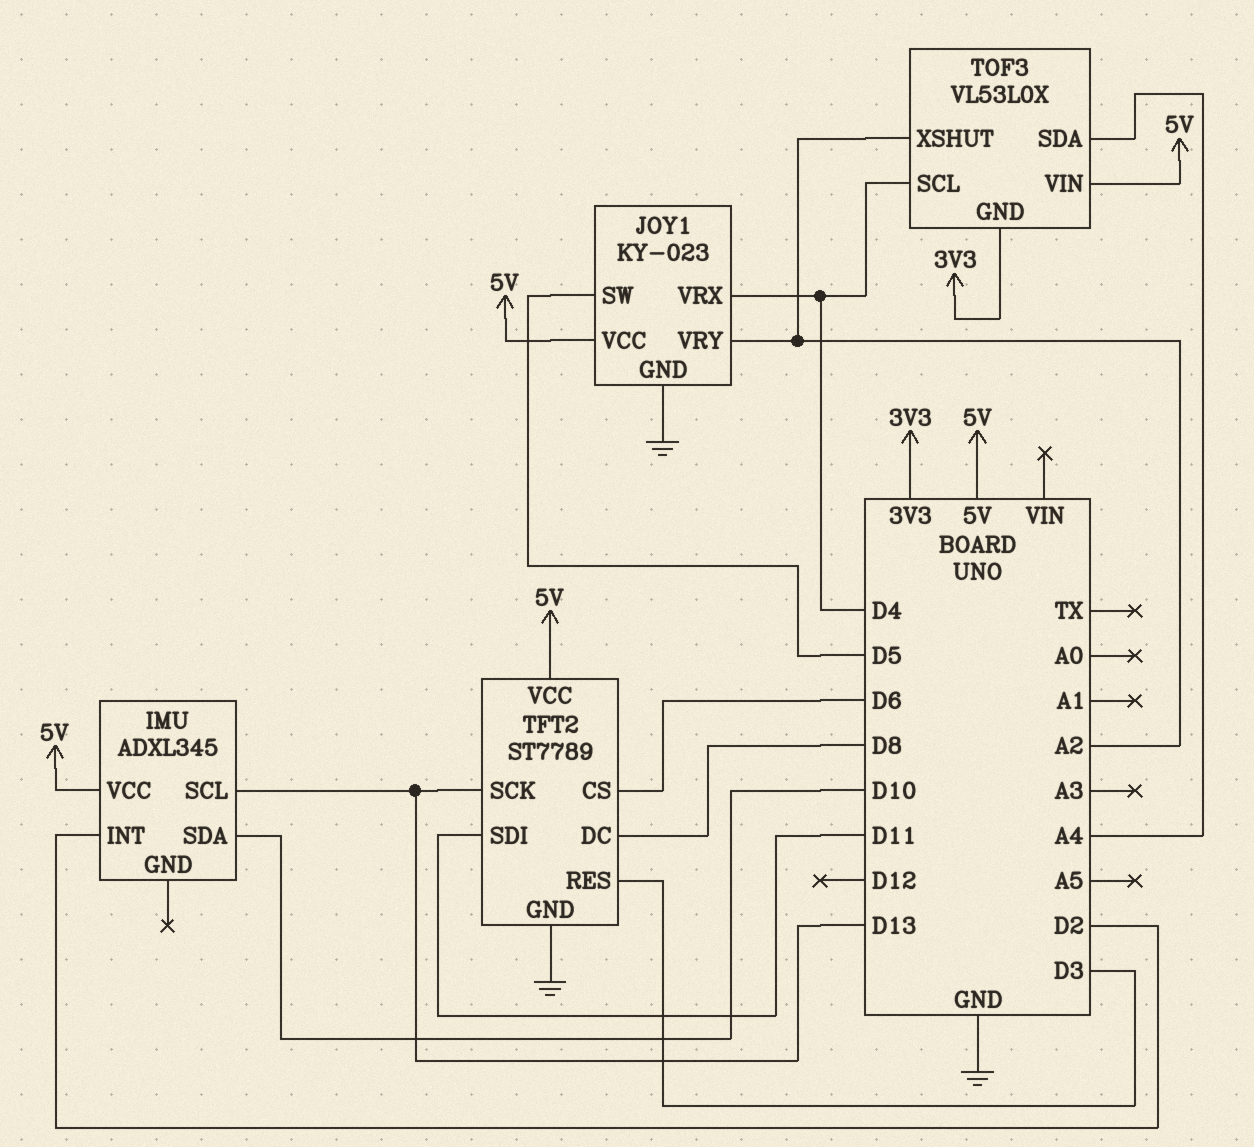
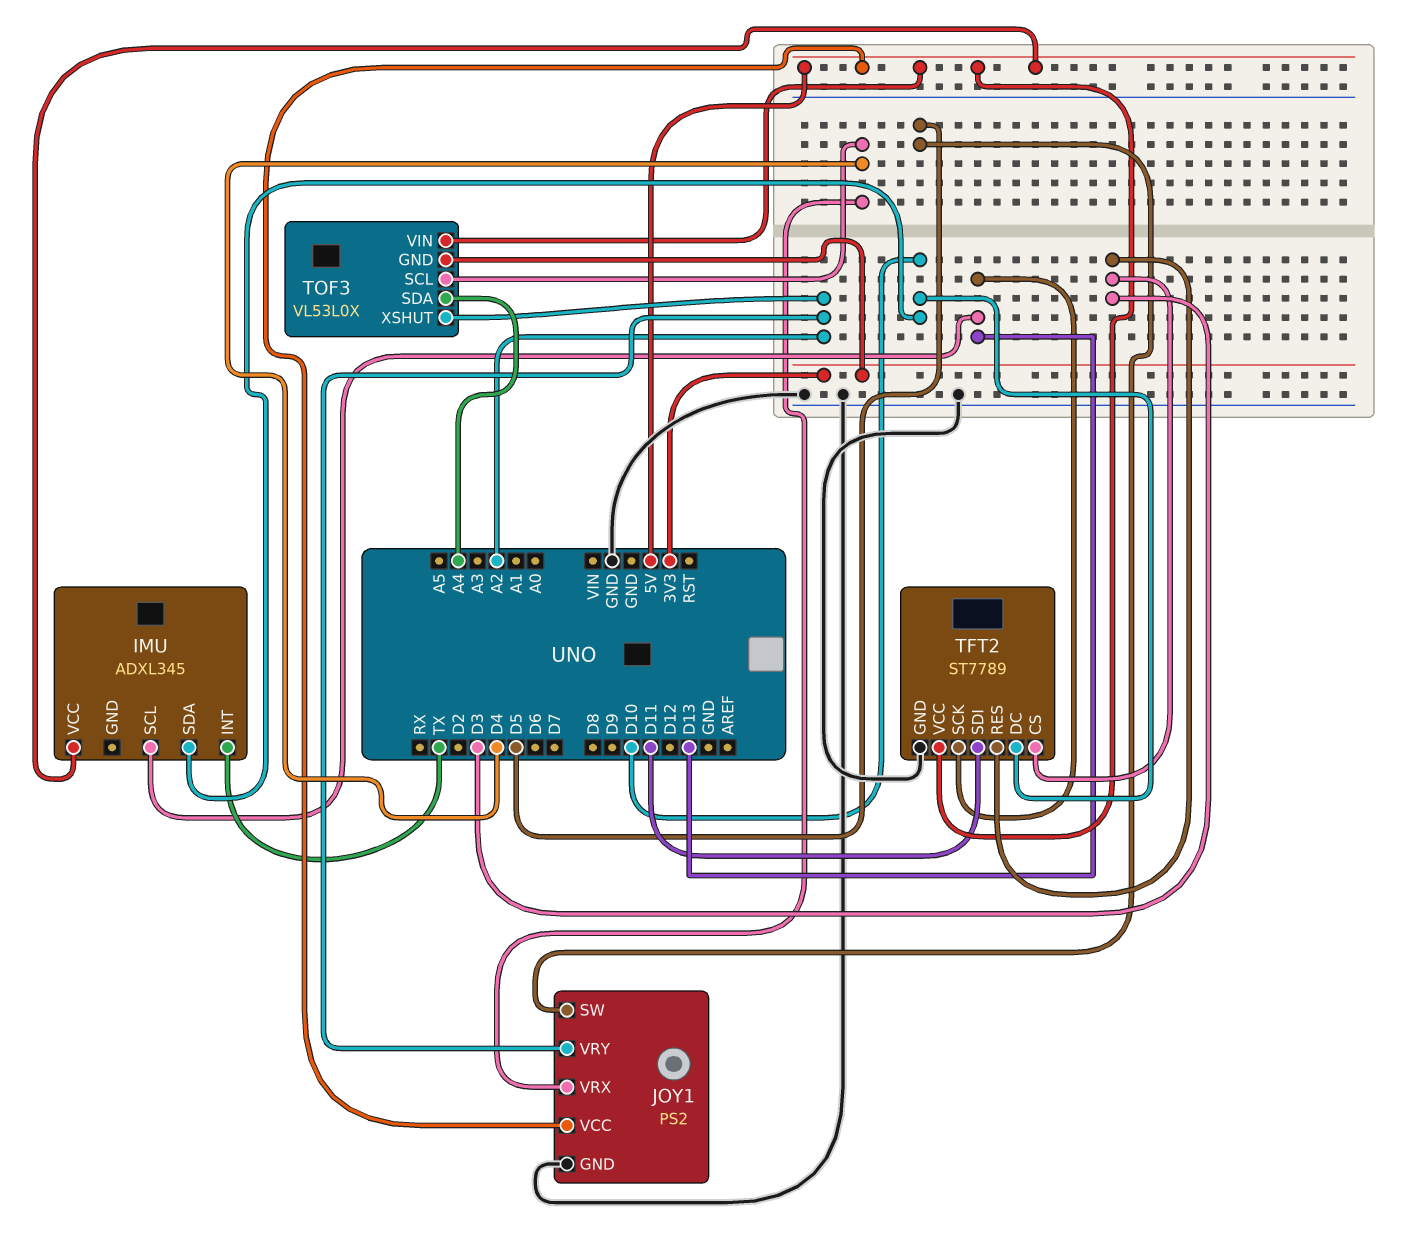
IMU pin INT: D2 -> TX
JOY1: KY-023 -> PS2
TFT2 pin CS: D6 -> D3
TFT2 pin DC: D8 -> D10

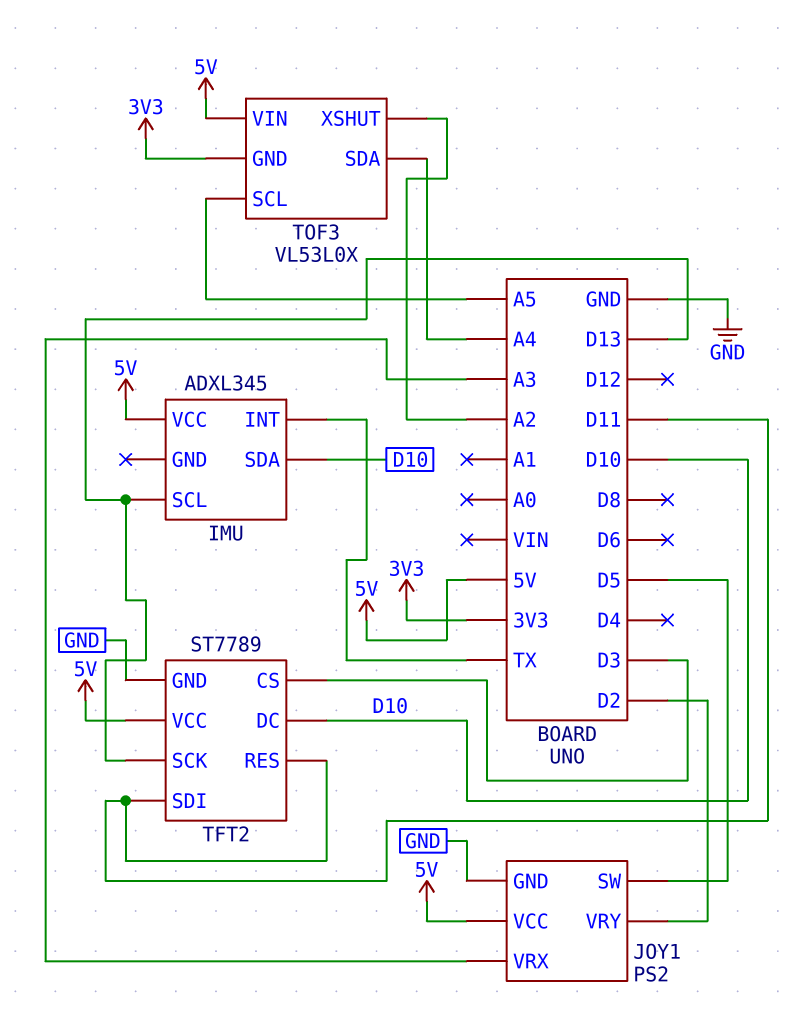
JOY1 pin VRX: D4 -> A3
JOY1 pin VRY: A2 -> D2
TFT2 pin RES: D3 -> D11
TOF3 pin SCL: D4 -> A5

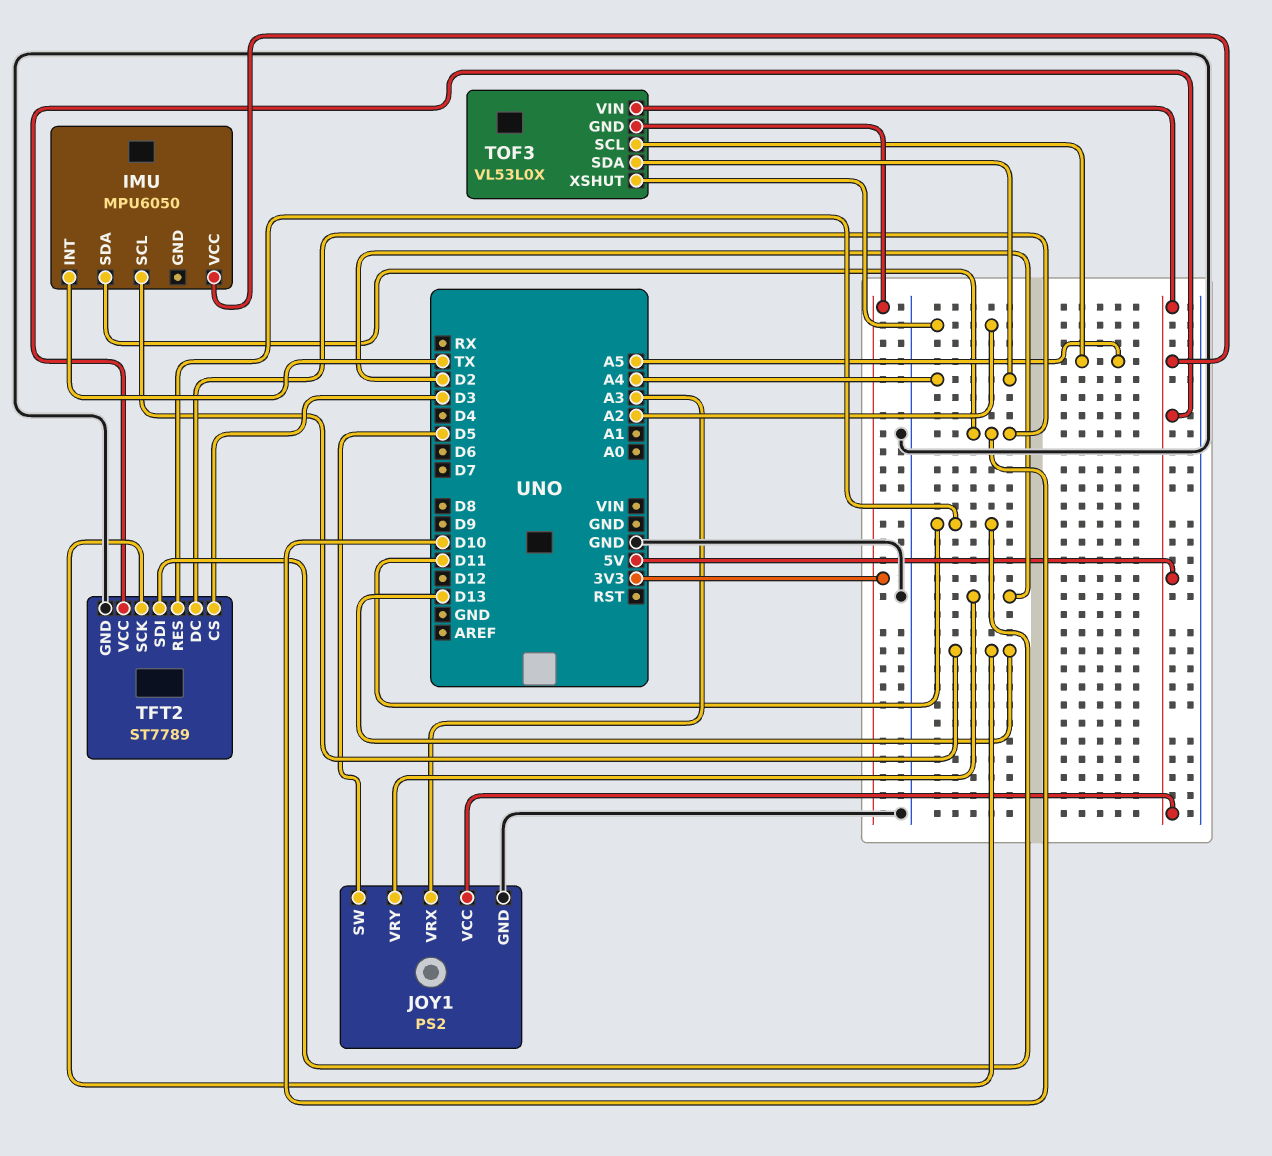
IMU: ADXL345 -> MPU6050

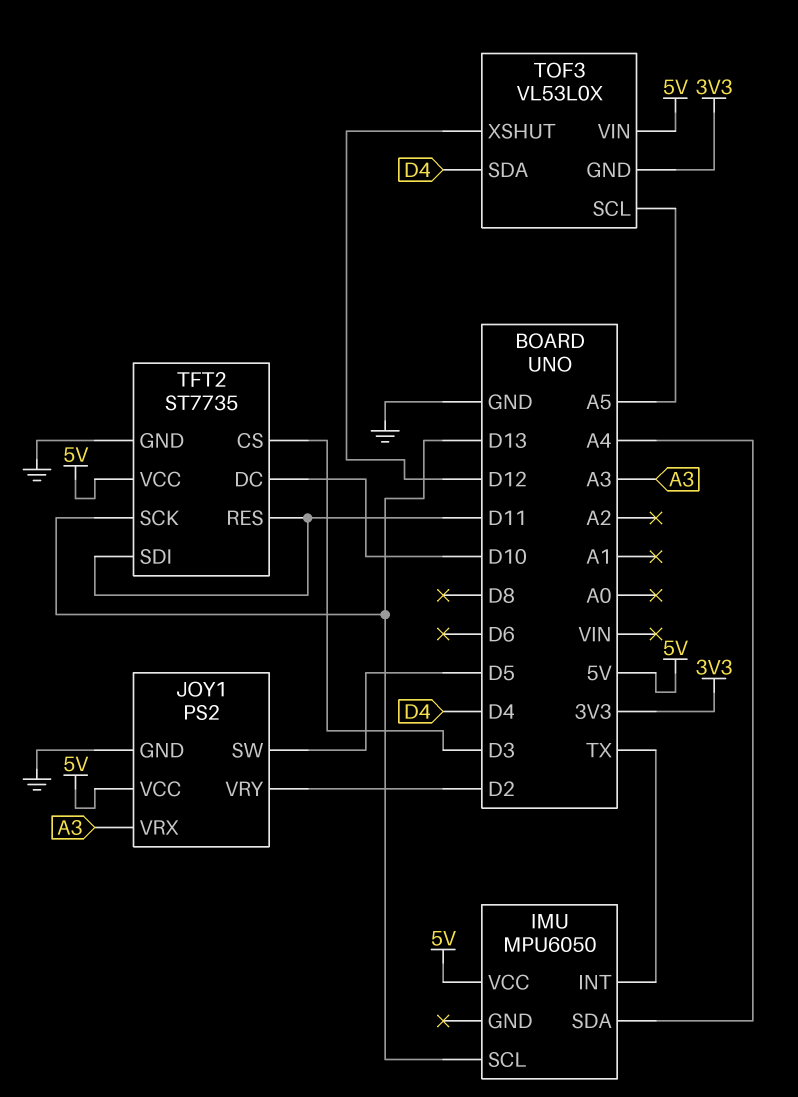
IMU pin SDA: D10 -> A4
TFT2: ST7789 -> ST7735
TOF3 pin SDA: A4 -> D4
TOF3 pin XSHUT: A2 -> D12

